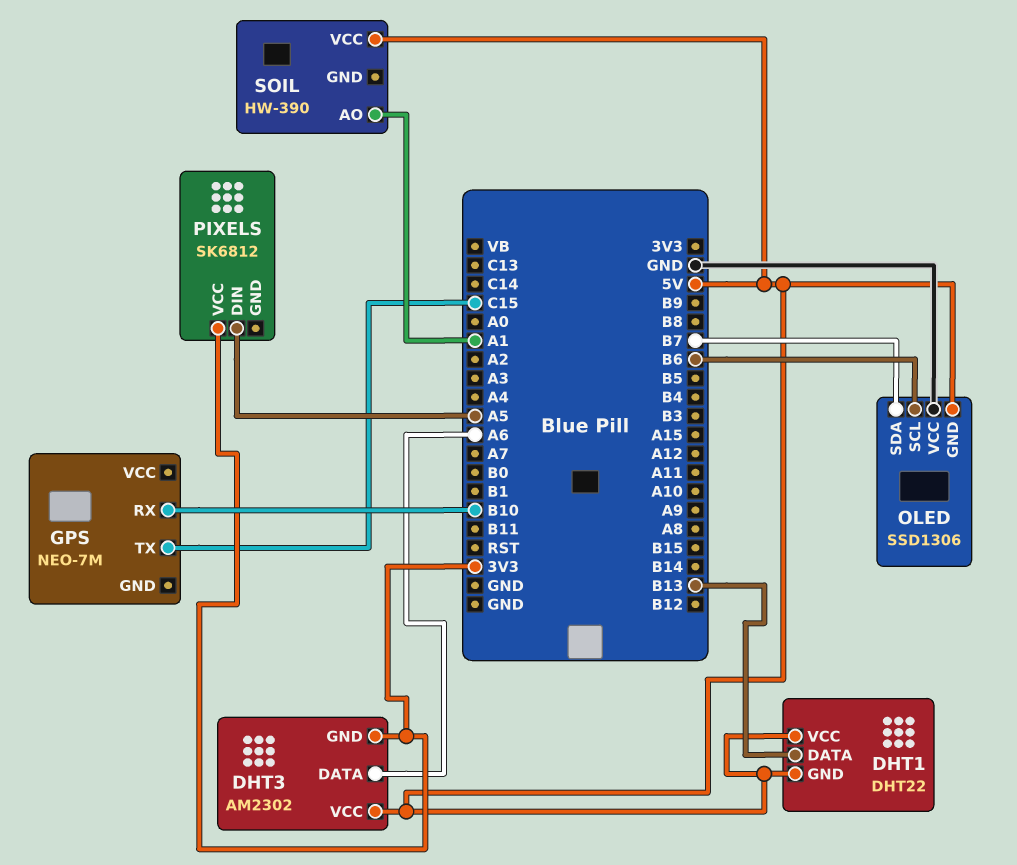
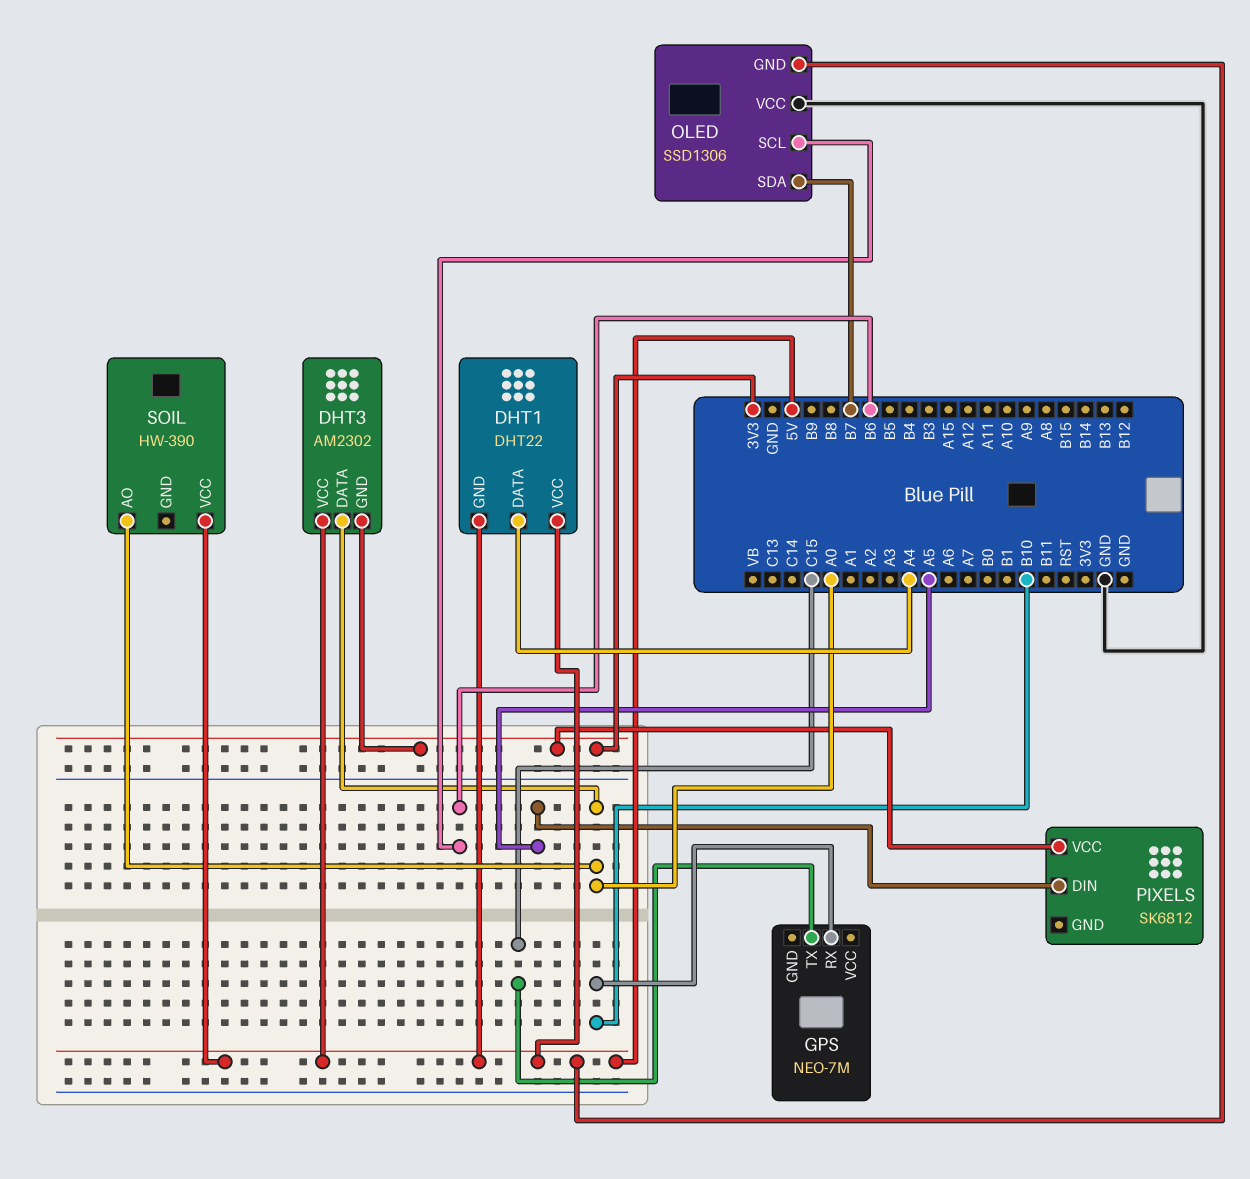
DHT1 pin DATA: B13 -> A4
DHT3 pin DATA: A6 -> A0
SOIL pin AO: A1 -> A0

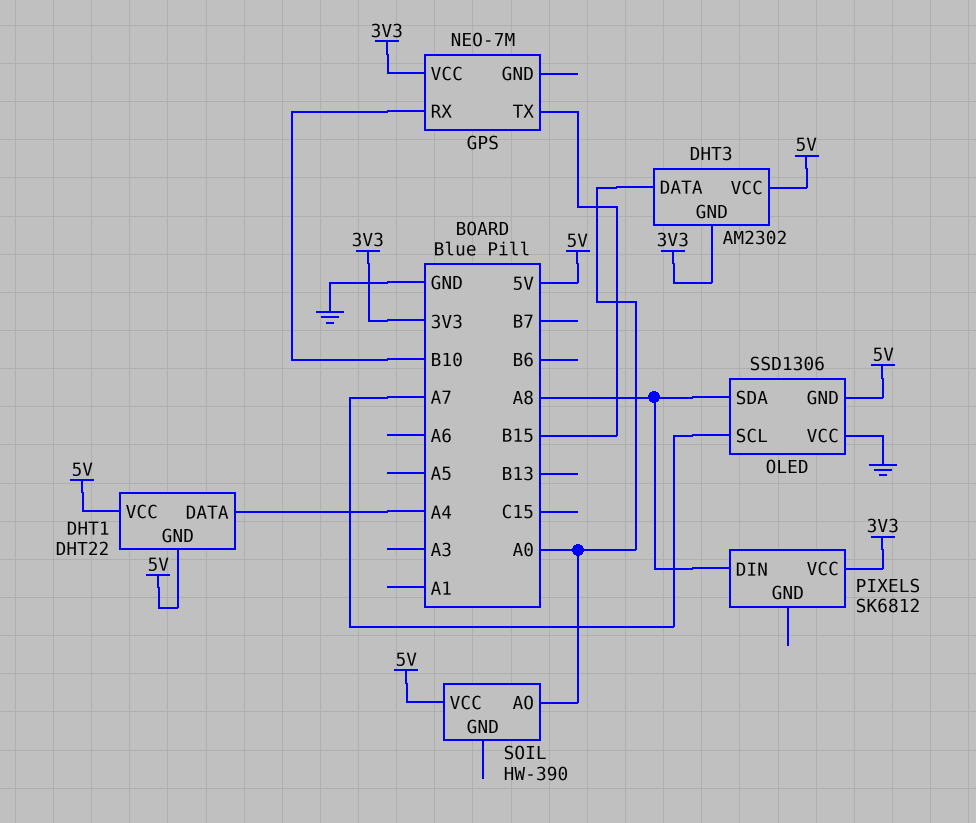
GPS pin TX: C15 -> B15
GPS pin VCC: none -> 3V3
OLED pin SCL: B6 -> A7
OLED pin SDA: B7 -> A8
PIXELS pin DIN: A5 -> A8

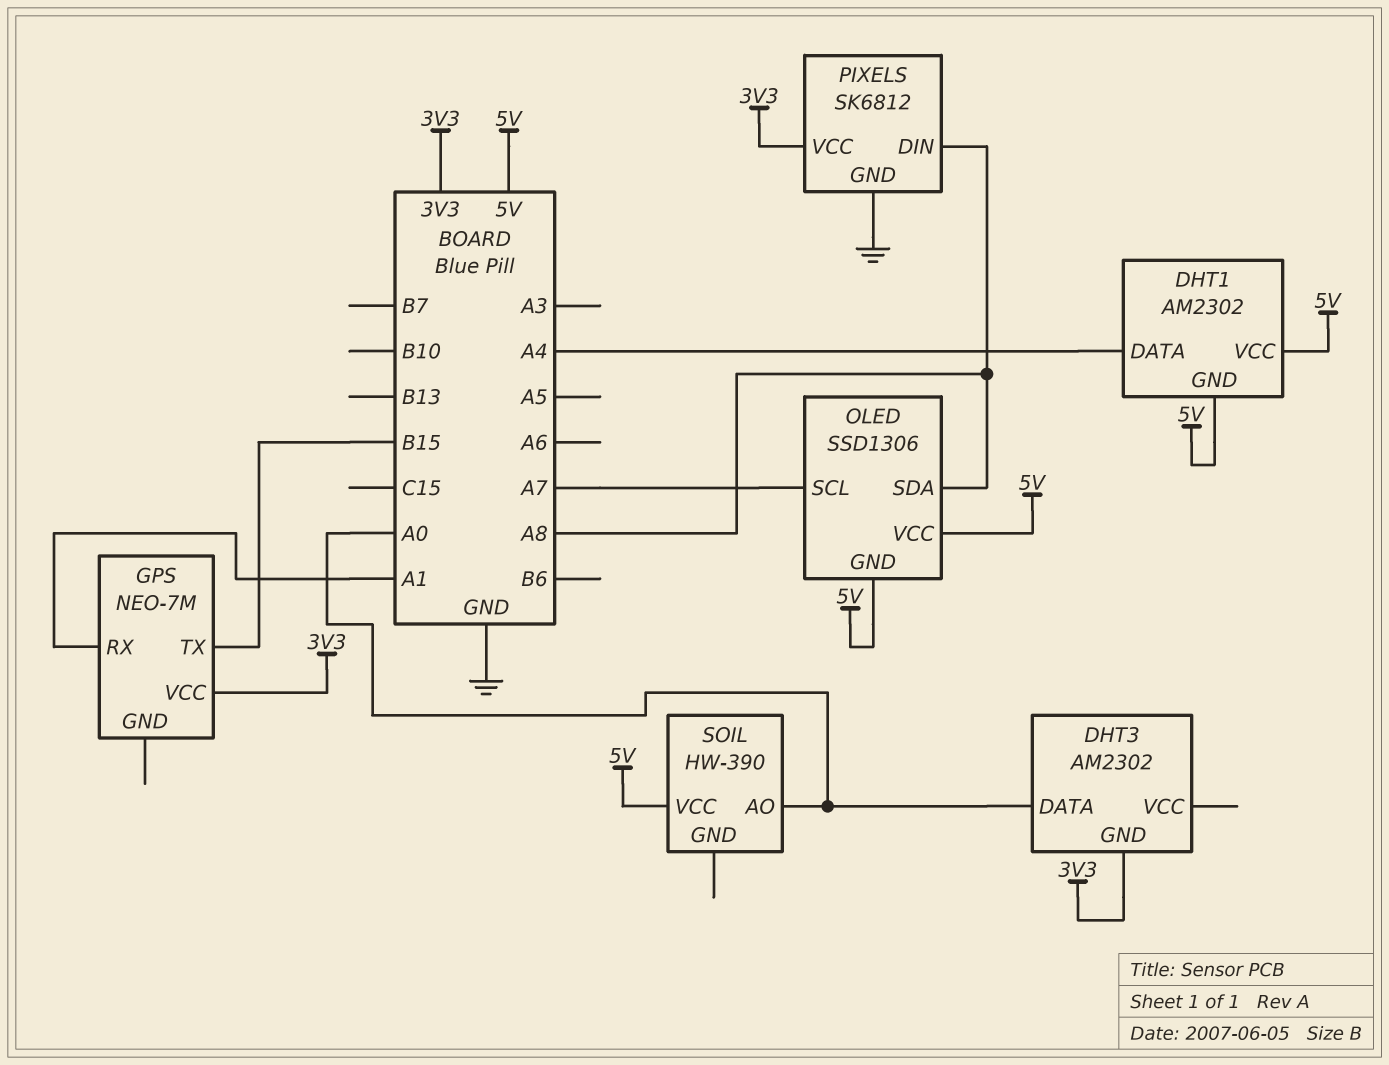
DHT1: DHT22 -> AM2302
DHT3 pin VCC: 5V -> none
GPS pin RX: B10 -> A1
OLED pin VCC: GND -> 5V
PIXELS pin GND: none -> GND

